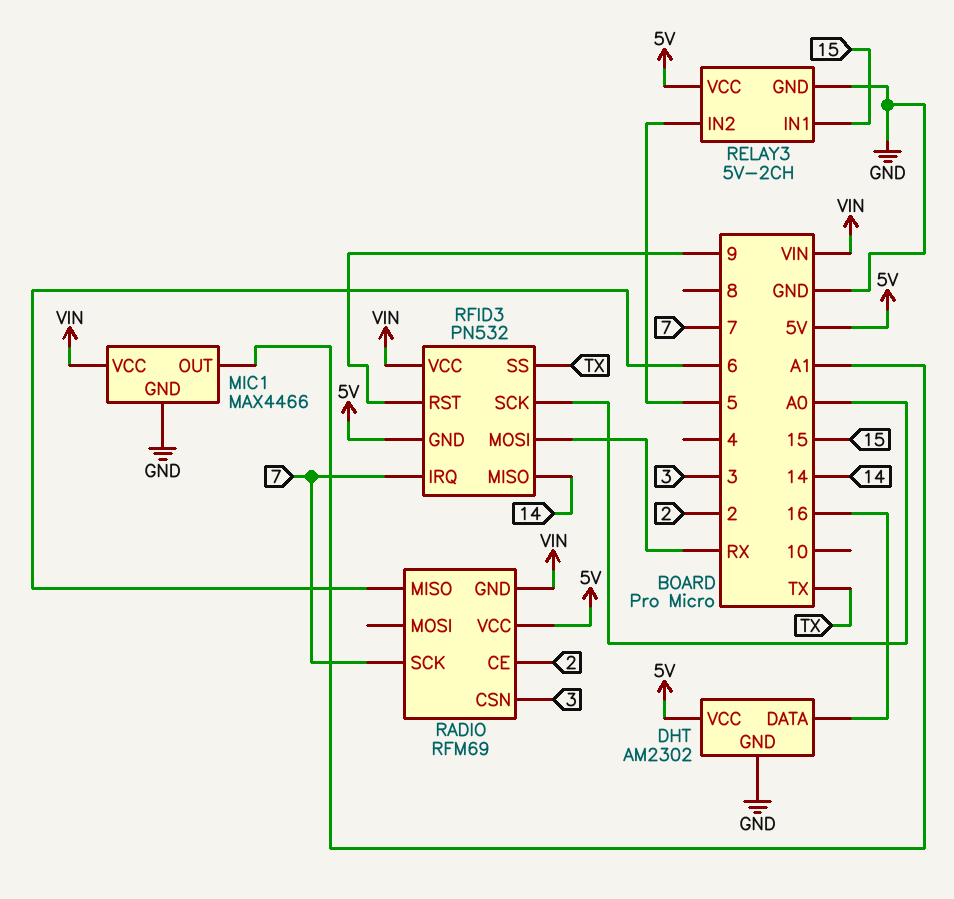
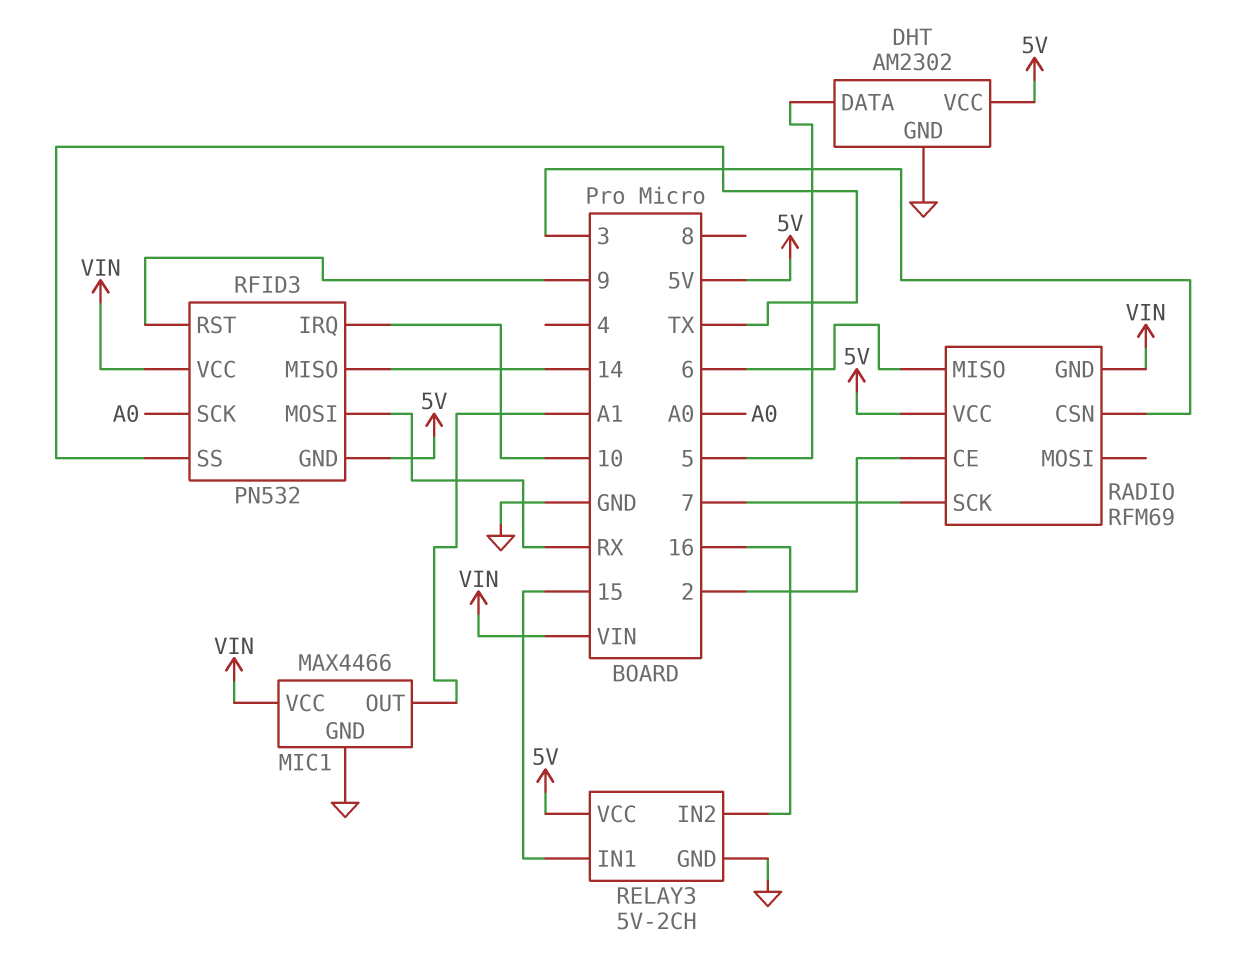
DHT pin DATA: 16 -> 5
RELAY3 pin IN2: 5 -> 16
RFID3 pin IRQ: 7 -> 10

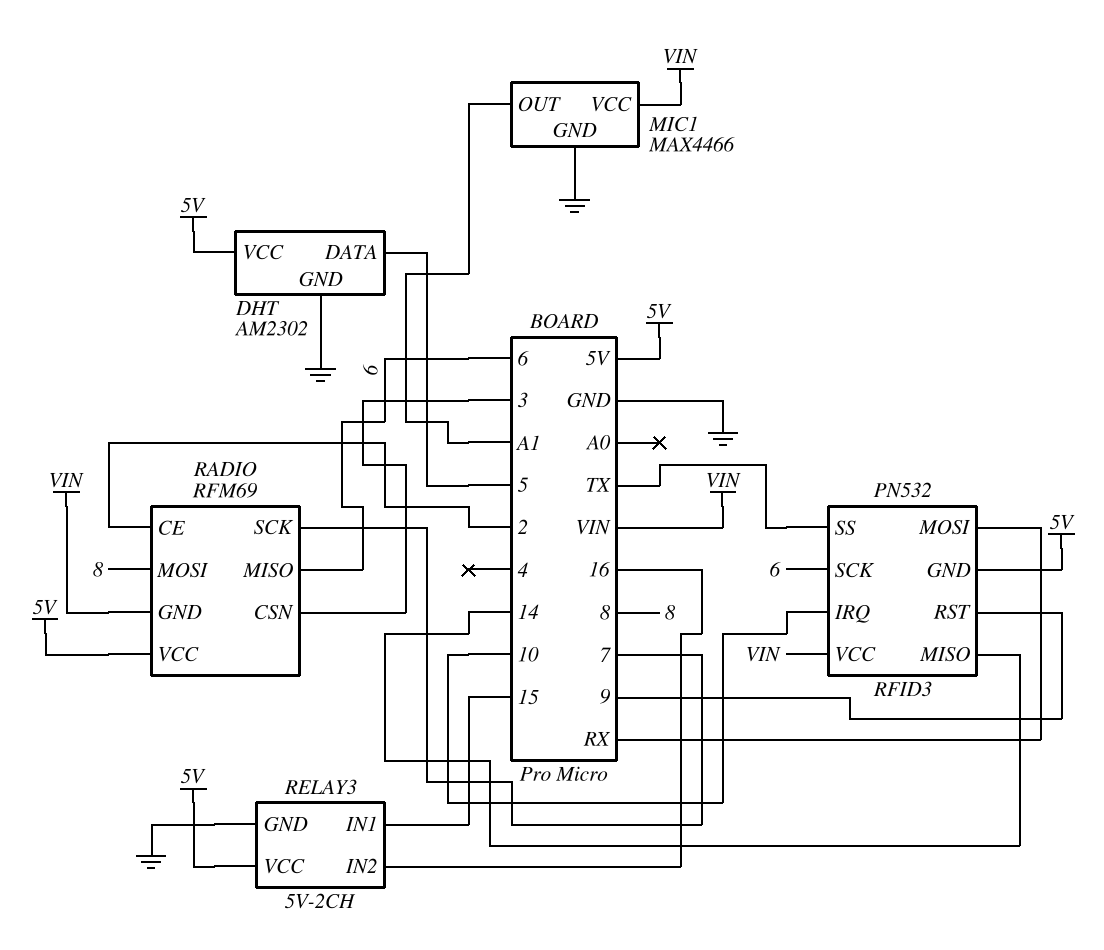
RADIO pin MOSI: none -> 8
RFID3 pin SCK: A0 -> 6

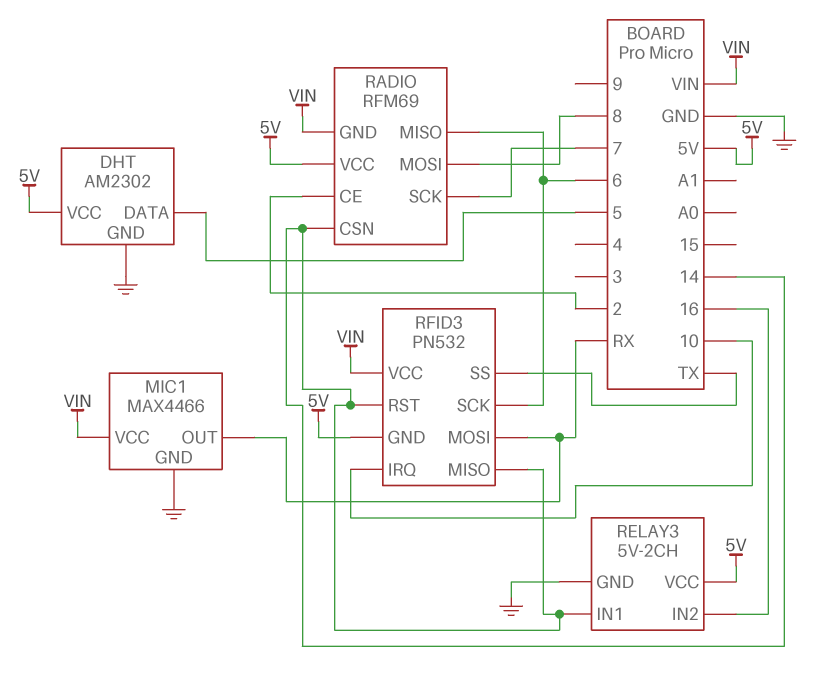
MIC1 pin OUT: A1 -> RX
RADIO pin CSN: 3 -> 14
RELAY3 pin IN1: 15 -> 14
RFID3 pin RST: 9 -> 14

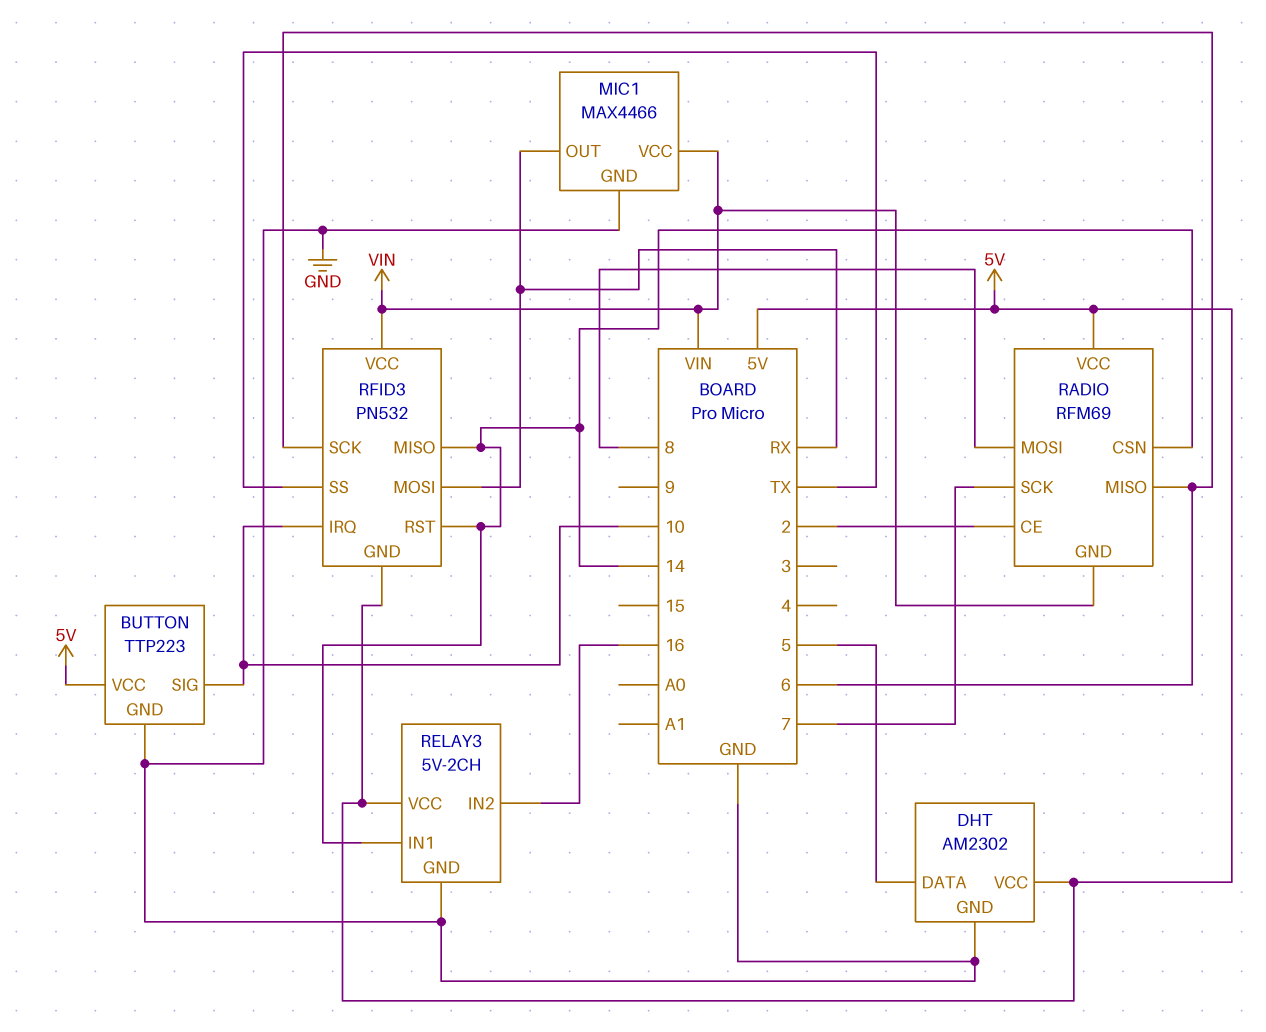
BUTTON: none -> TTP223
BUTTON pin GND: none -> GND
BUTTON pin SIG: none -> 10
BUTTON pin VCC: none -> 5V

